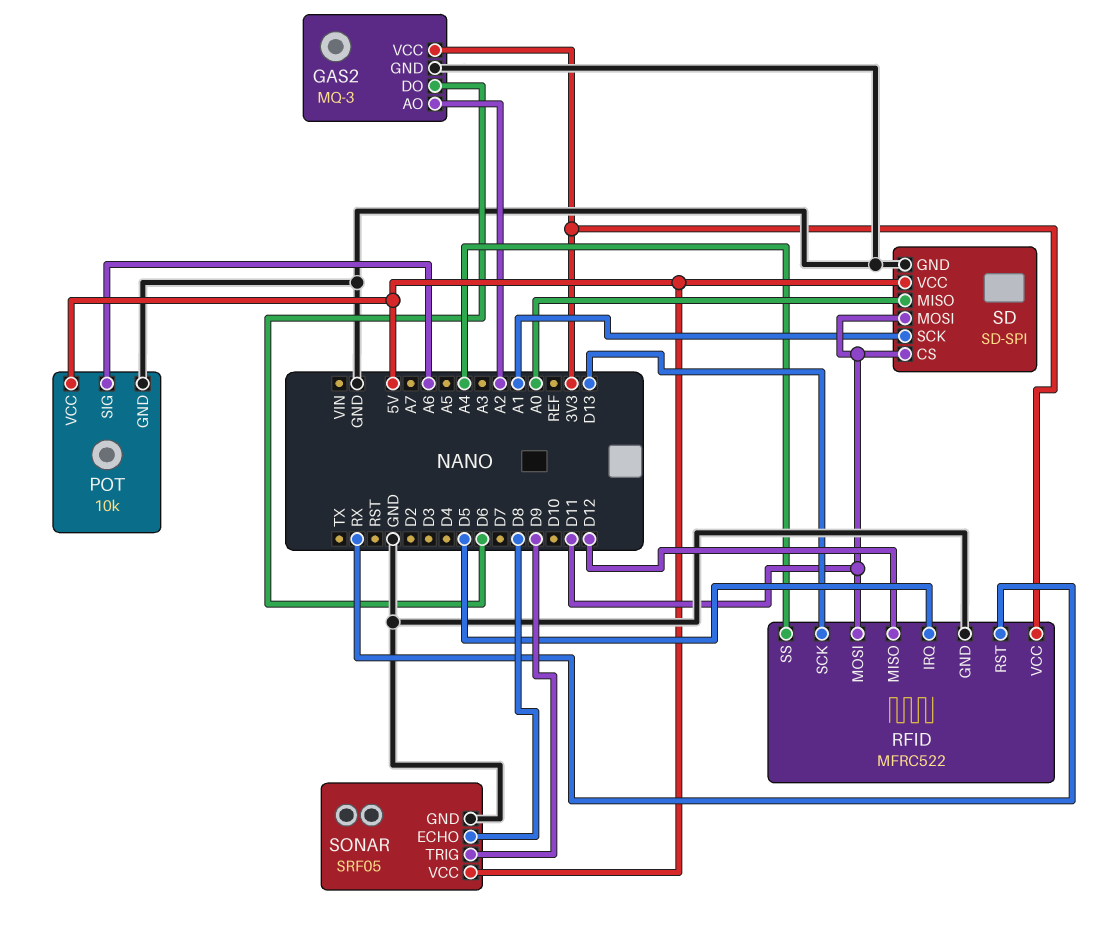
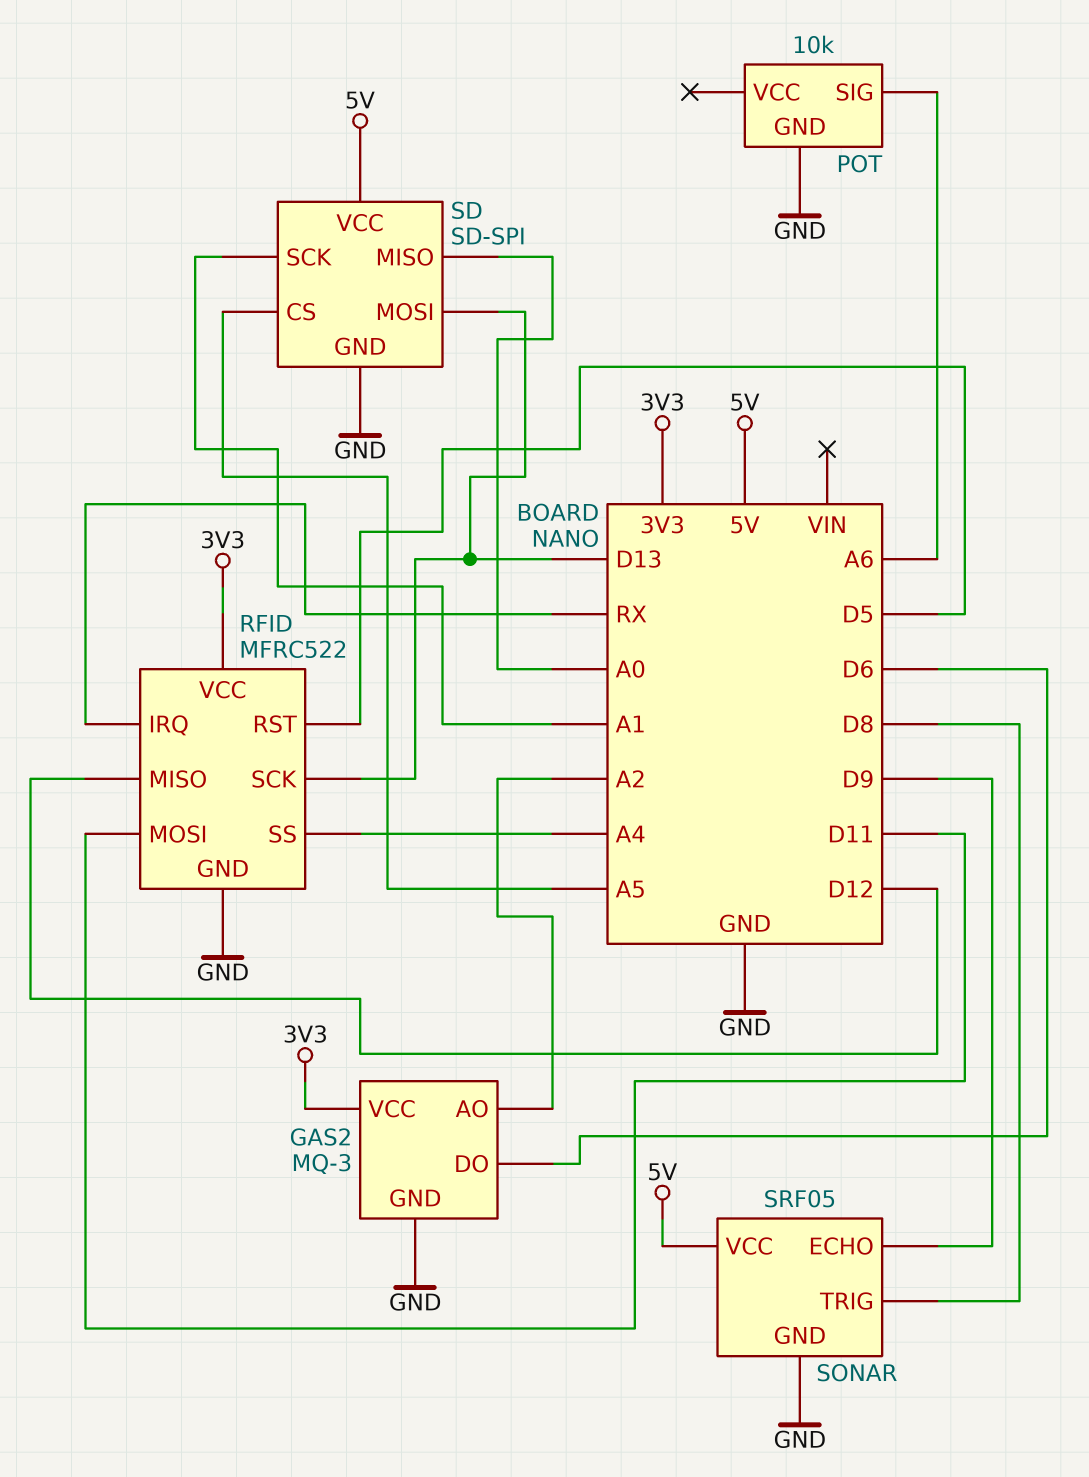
POT pin VCC: 5V -> none
RFID pin IRQ: D5 -> RX
RFID pin RST: RX -> D5
SD pin CS: D11 -> A5
SD pin MOSI: D11 -> D13
SONAR pin ECHO: D8 -> D9
SONAR pin TRIG: D9 -> D8

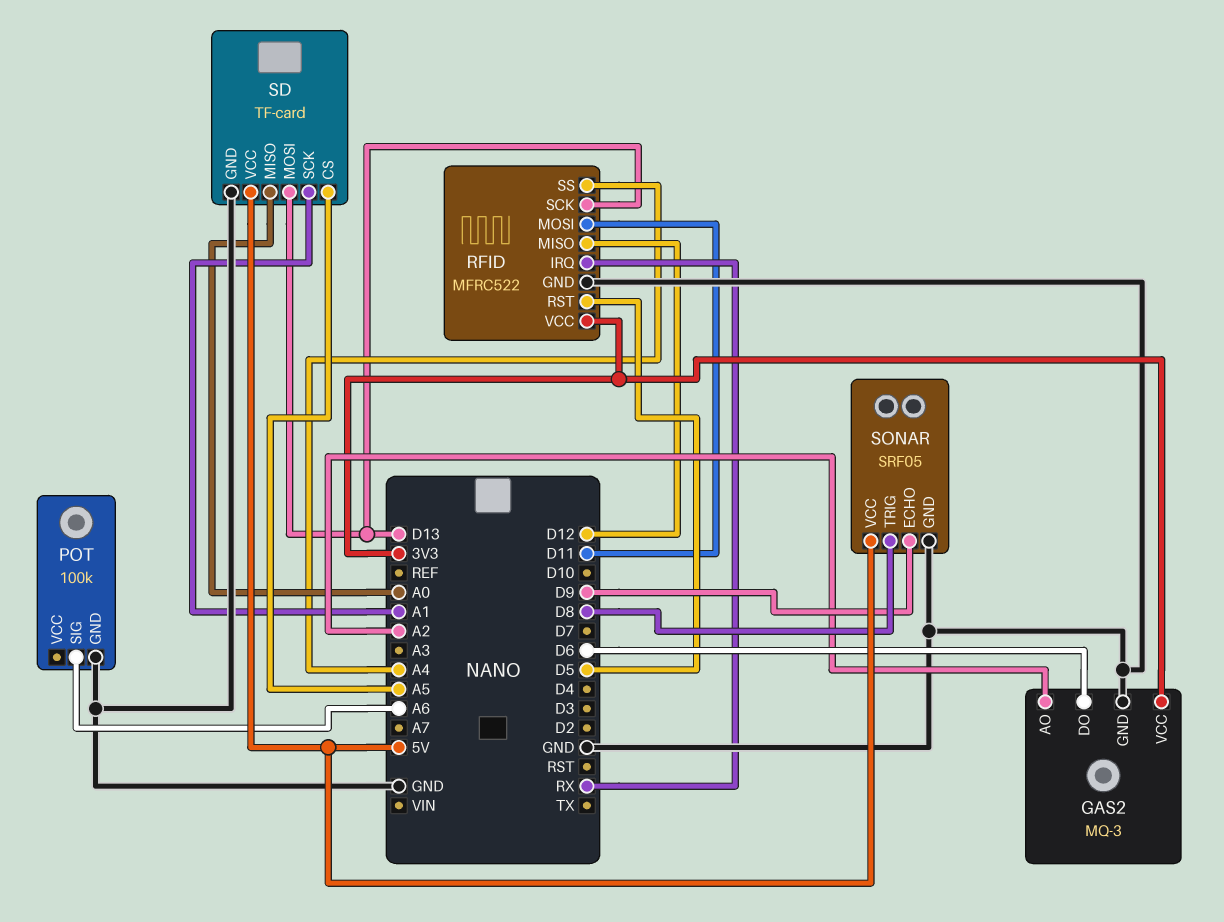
POT: 10k -> 100k
SD: SD-SPI -> TF-card

